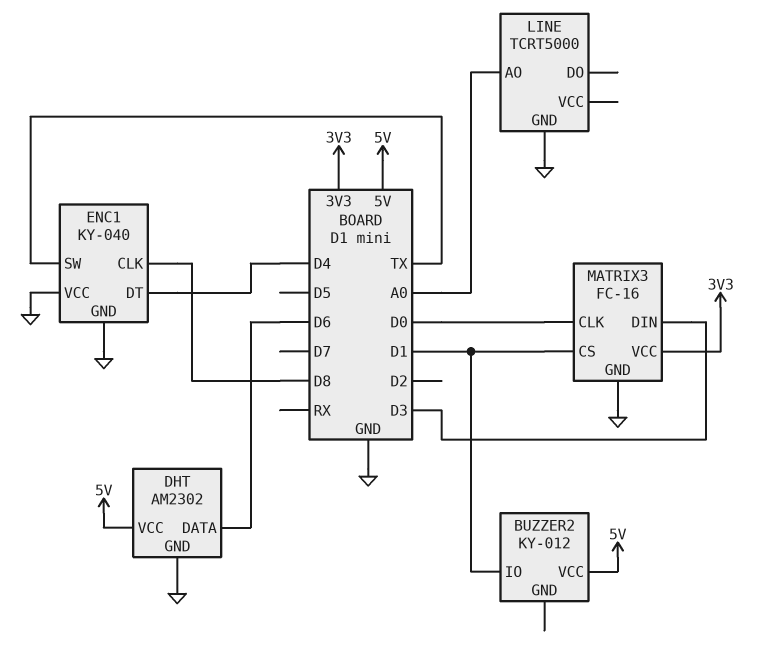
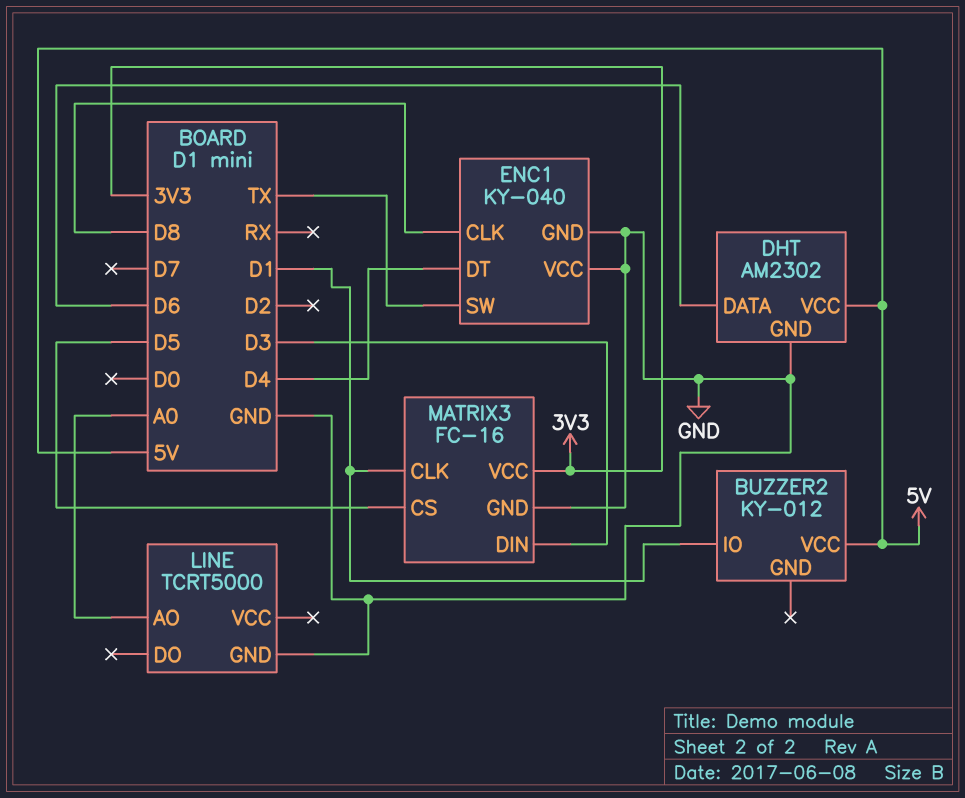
MATRIX3 pin CLK: D0 -> D1
MATRIX3 pin CS: D1 -> D5

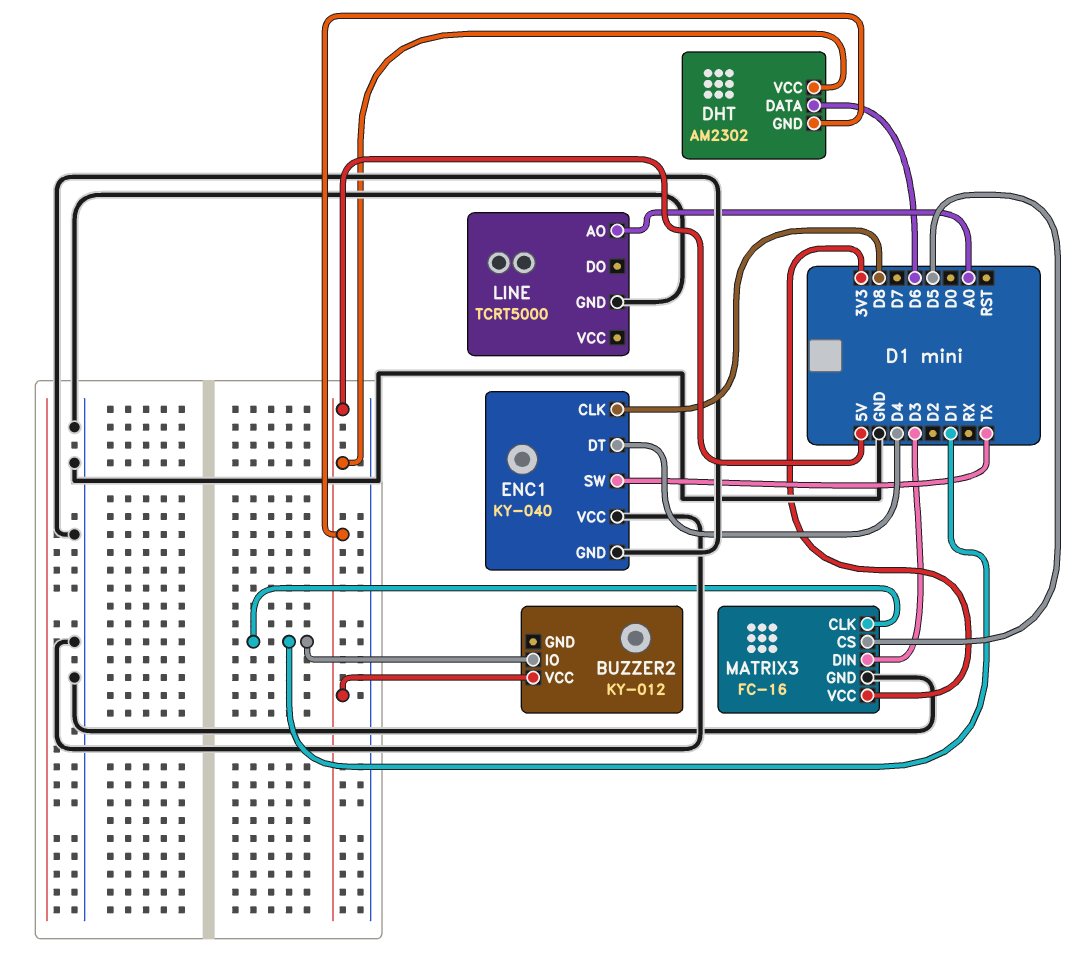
DHT pin GND: GND -> 5V

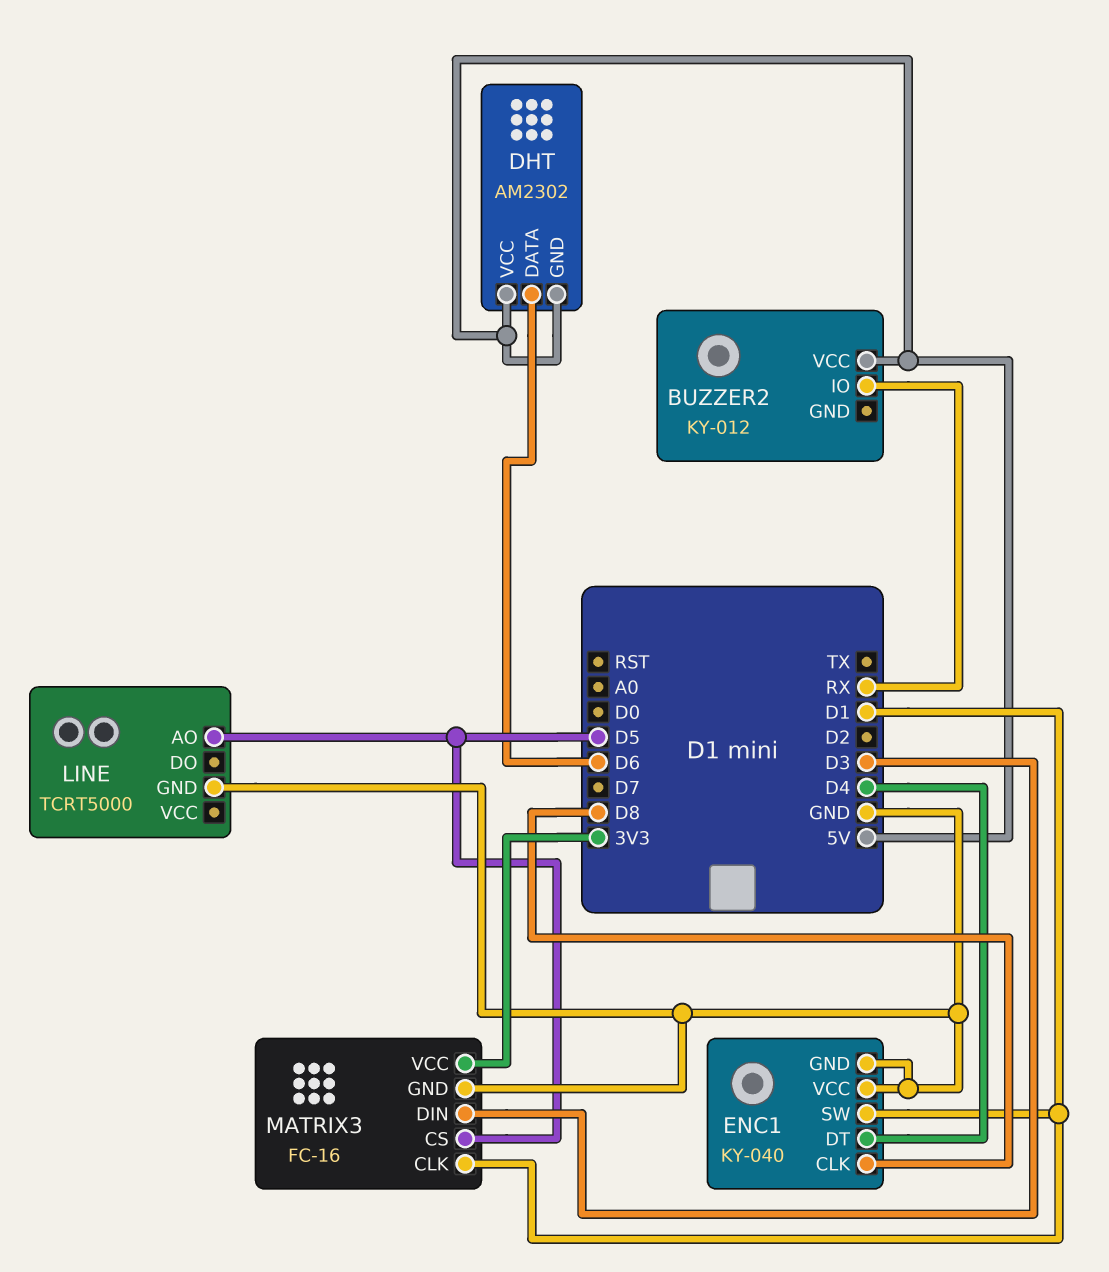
BUZZER2 pin IO: D1 -> RX
ENC1 pin SW: TX -> D1
LINE pin AO: A0 -> D5

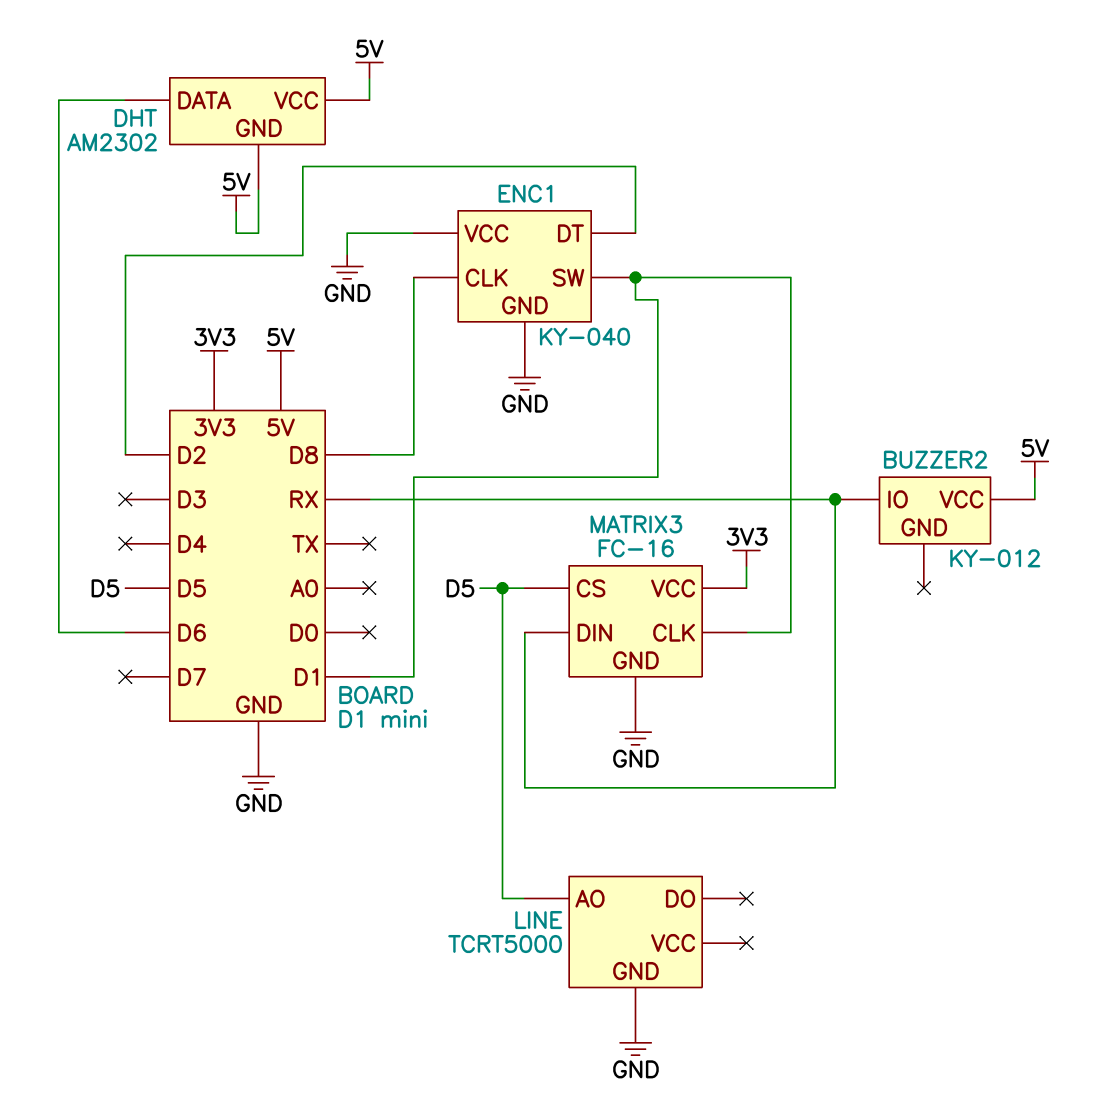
ENC1 pin DT: D4 -> D2
MATRIX3 pin DIN: D3 -> RX

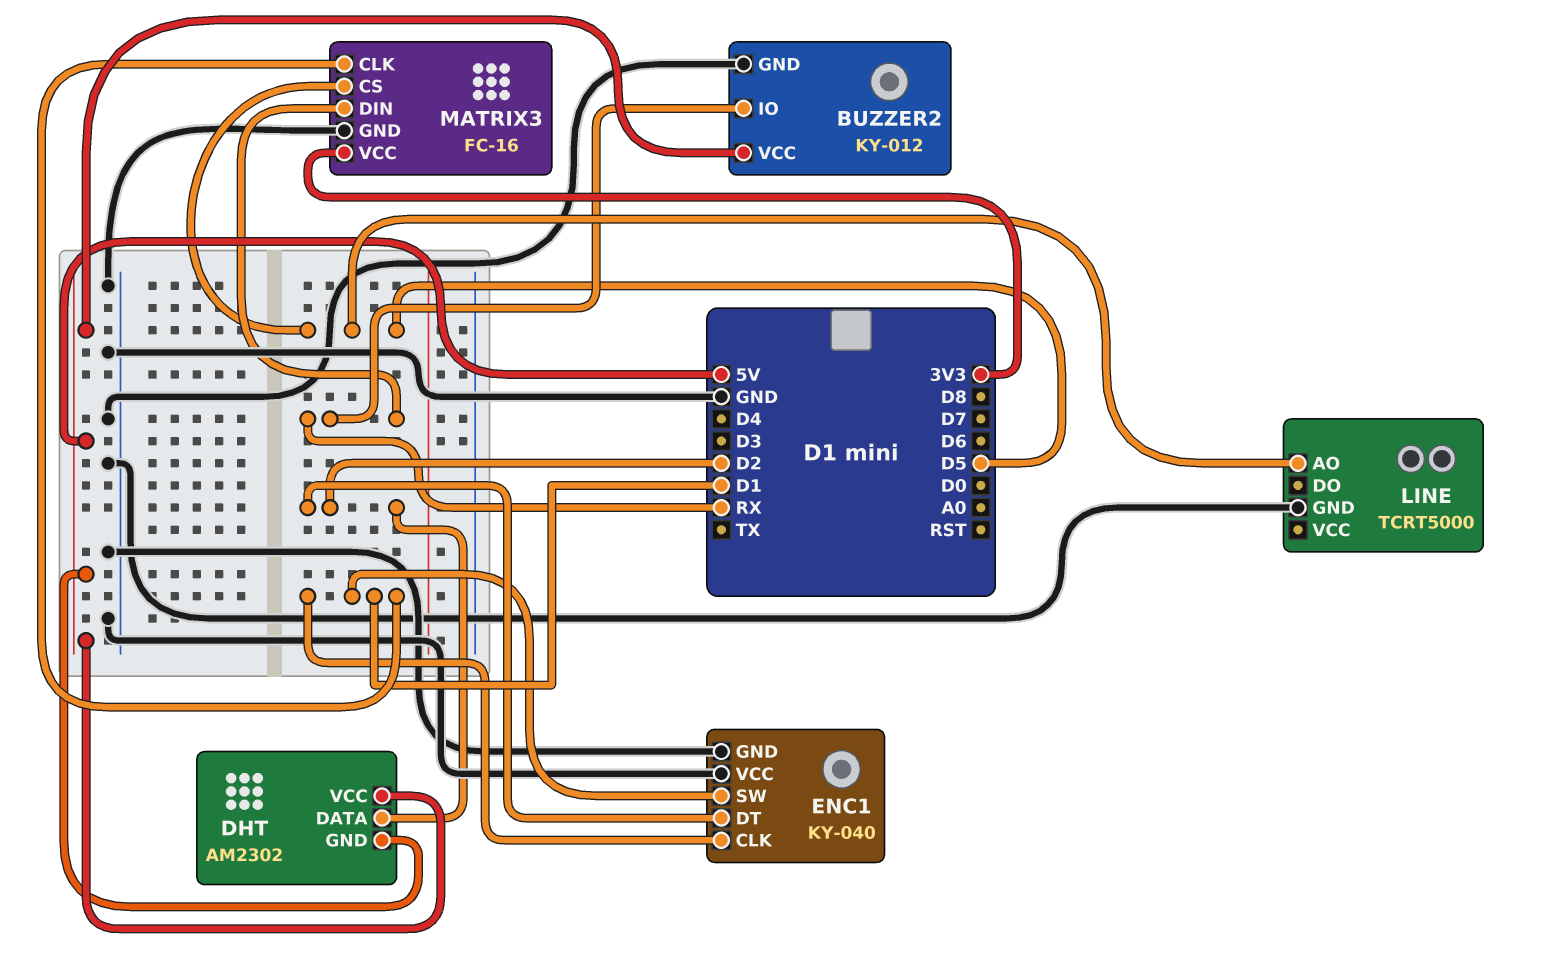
BUZZER2 pin GND: none -> GND
DHT pin DATA: D6 -> D2
ENC1 pin CLK: D8 -> D1

